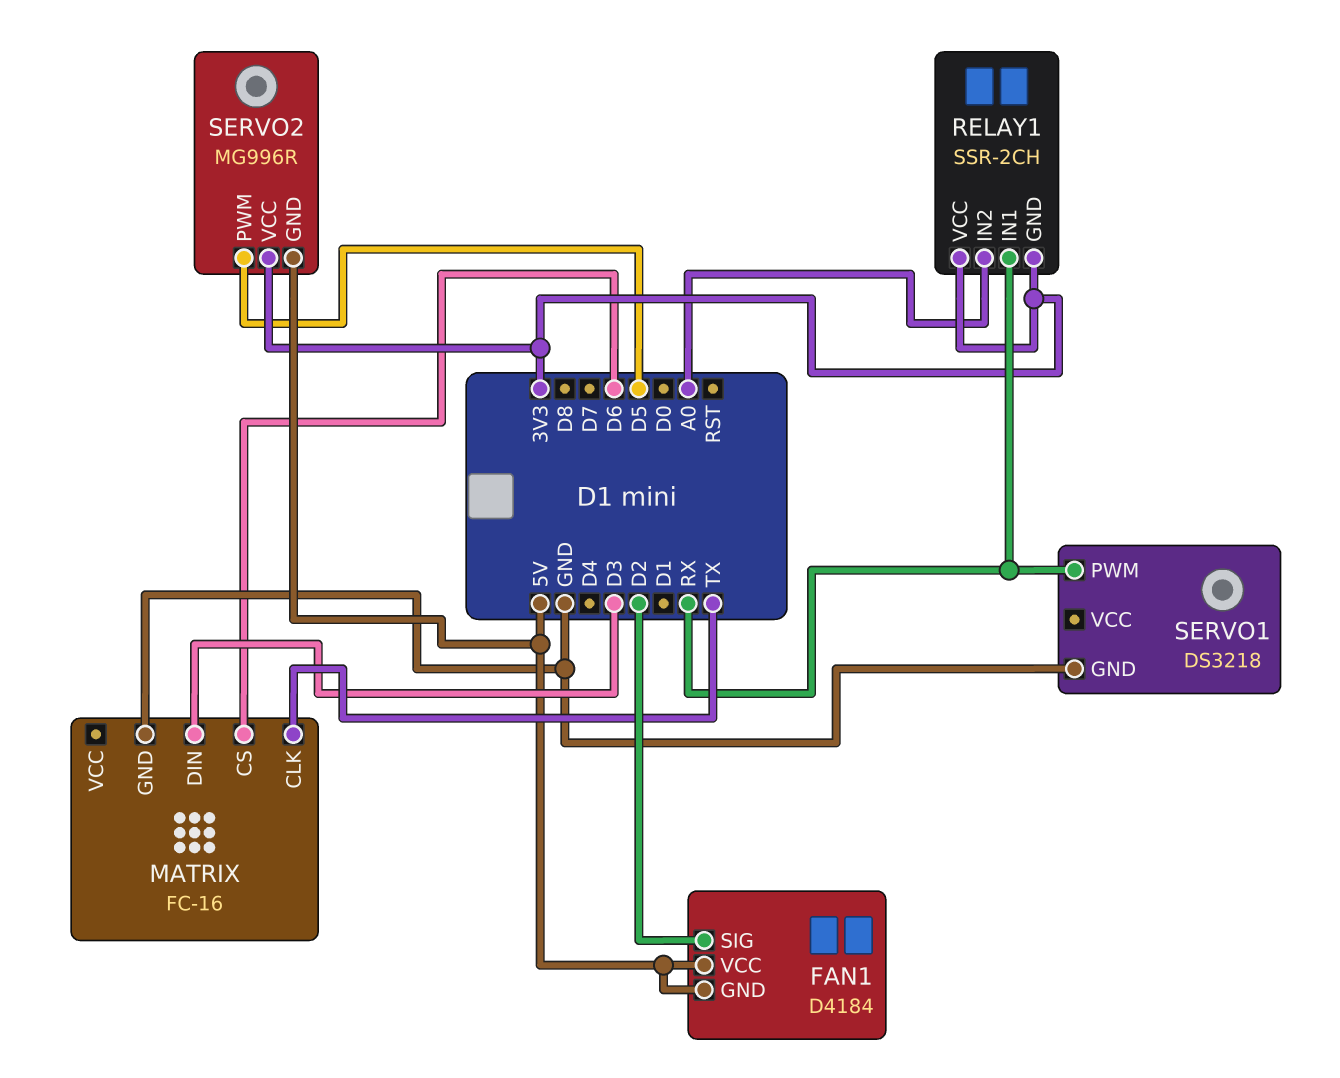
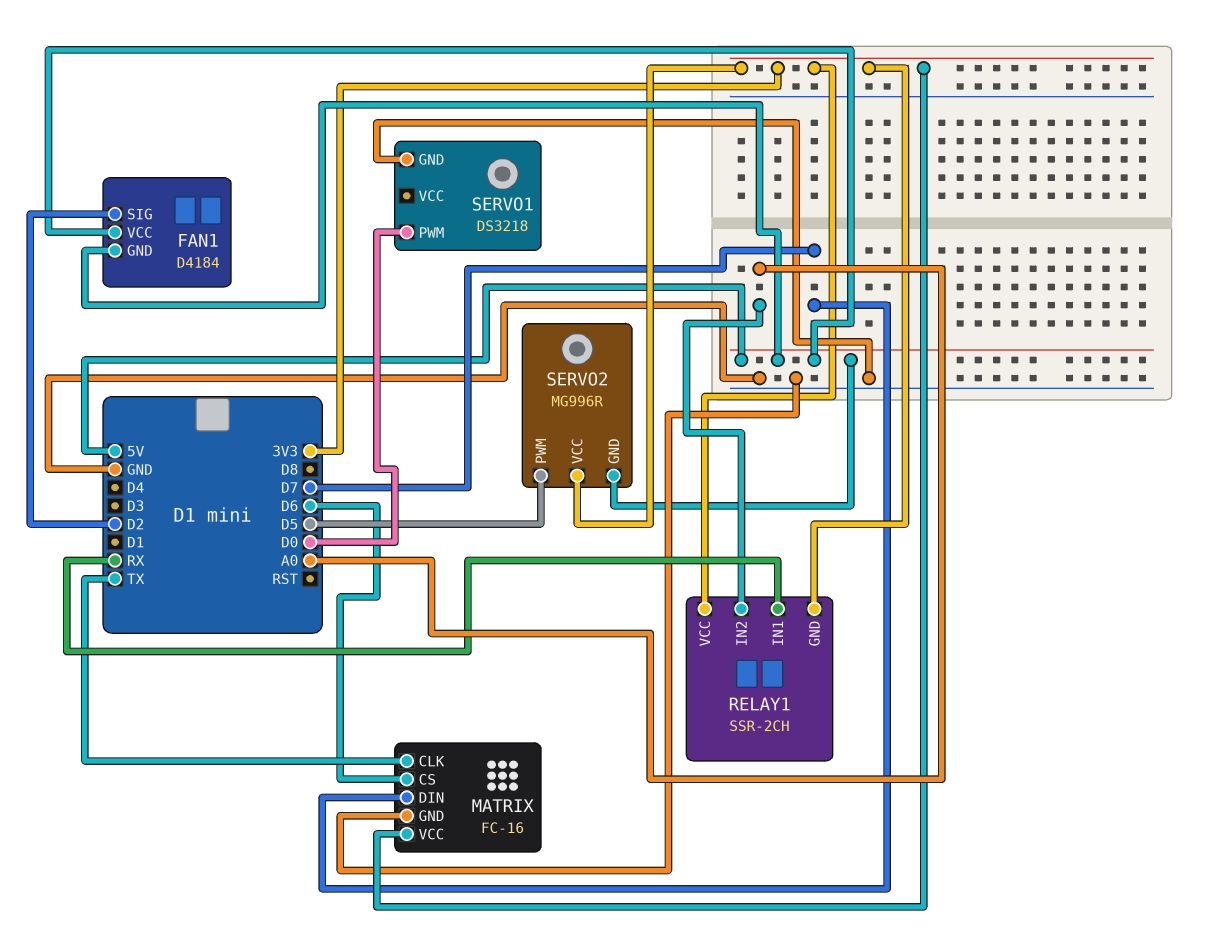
MATRIX pin DIN: D3 -> D7
MATRIX pin VCC: none -> 3V3
SERVO1 pin PWM: RX -> D0

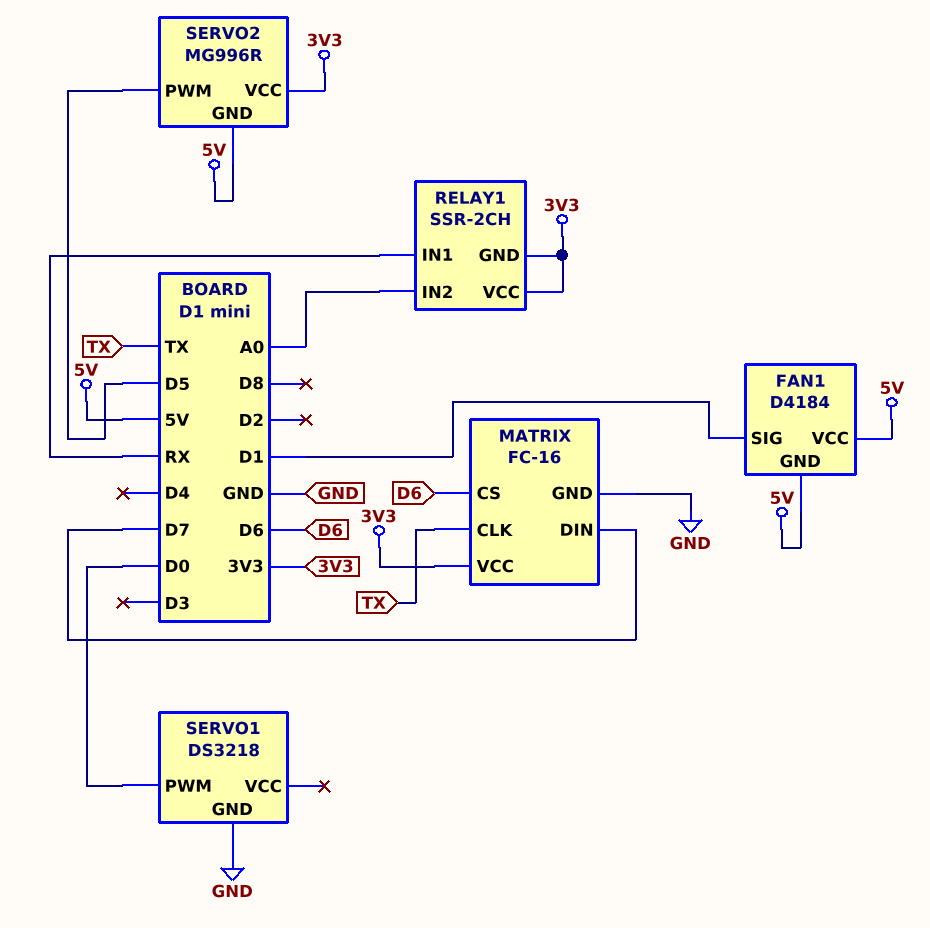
FAN1 pin SIG: D2 -> D1

